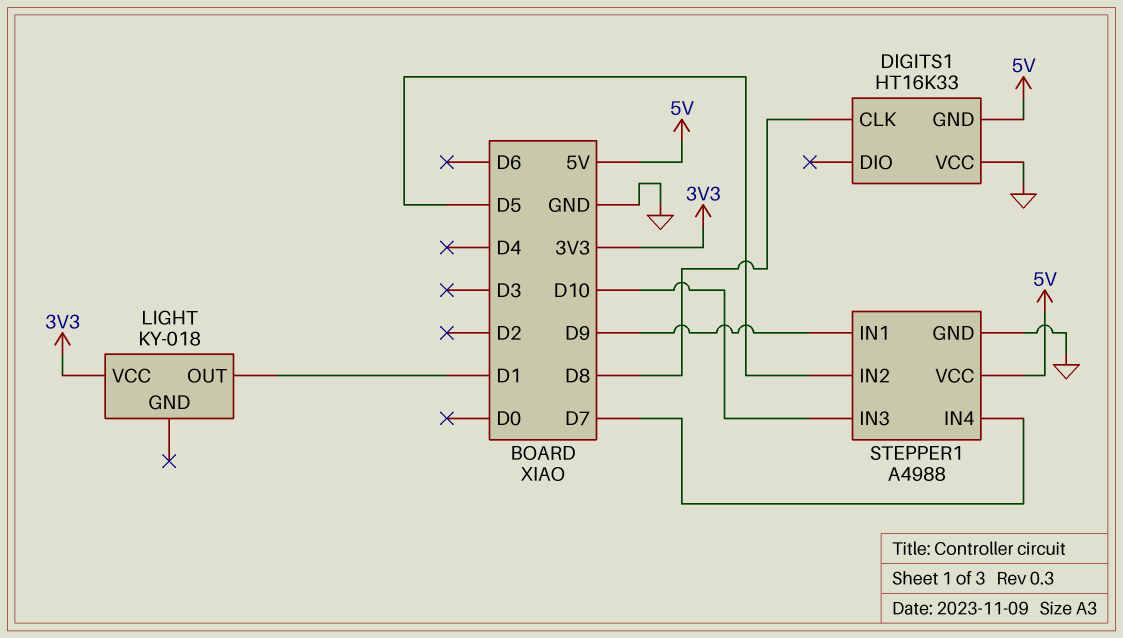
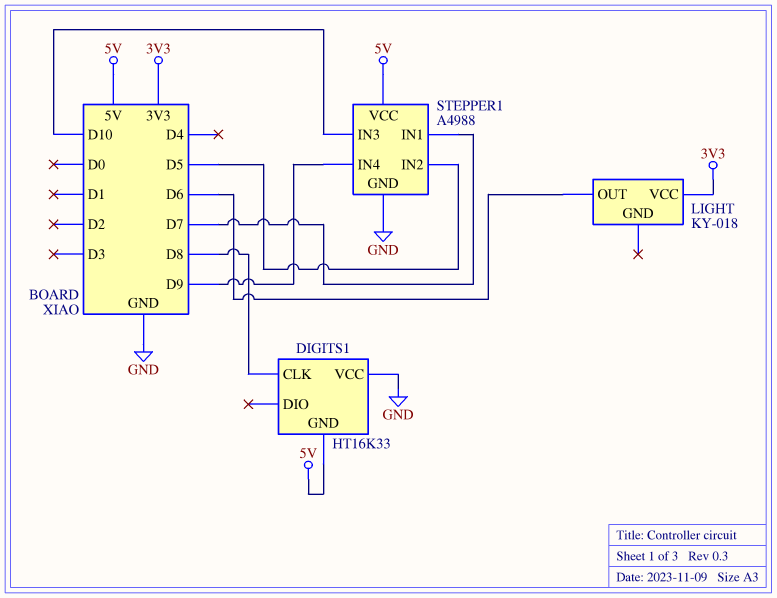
LIGHT pin OUT: D1 -> D6
STEPPER1 pin IN1: D9 -> D7
STEPPER1 pin IN4: D7 -> D9

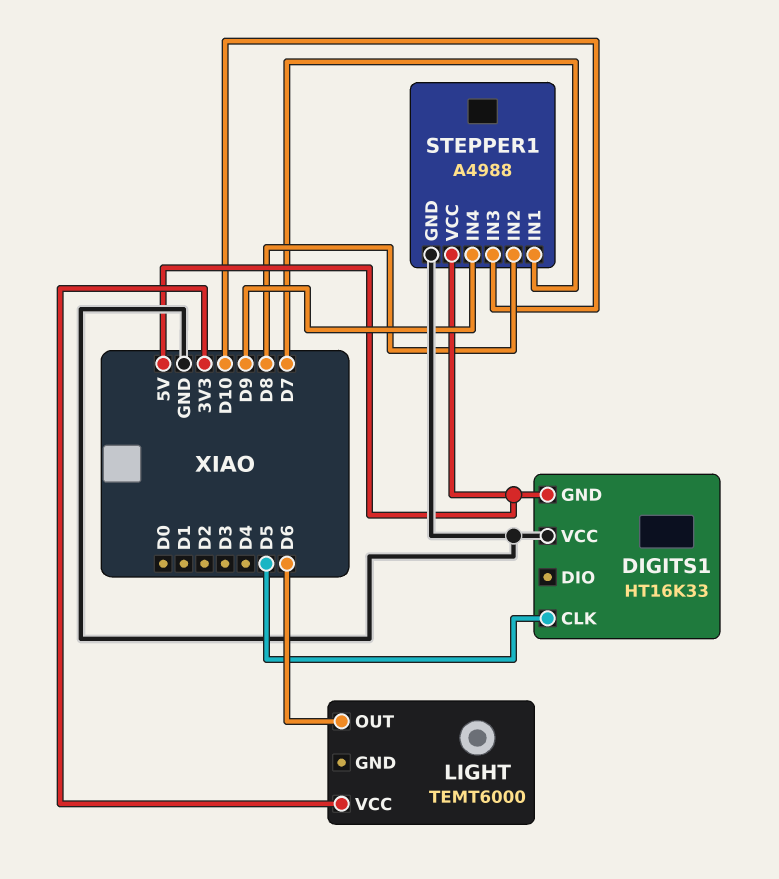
DIGITS1 pin CLK: D8 -> D5
LIGHT: KY-018 -> TEMT6000
STEPPER1 pin IN2: D5 -> D8

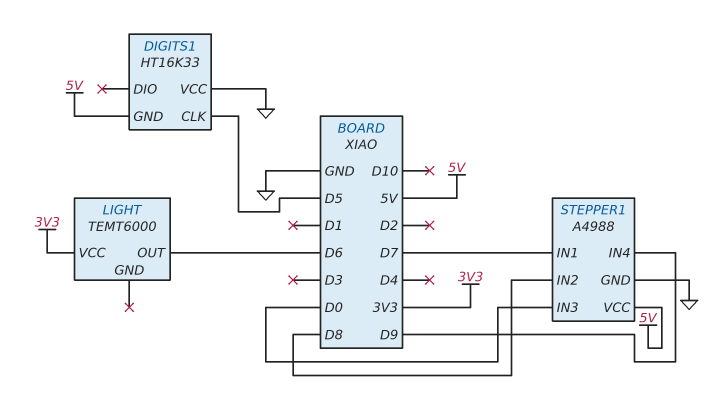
STEPPER1 pin IN3: D10 -> D0

